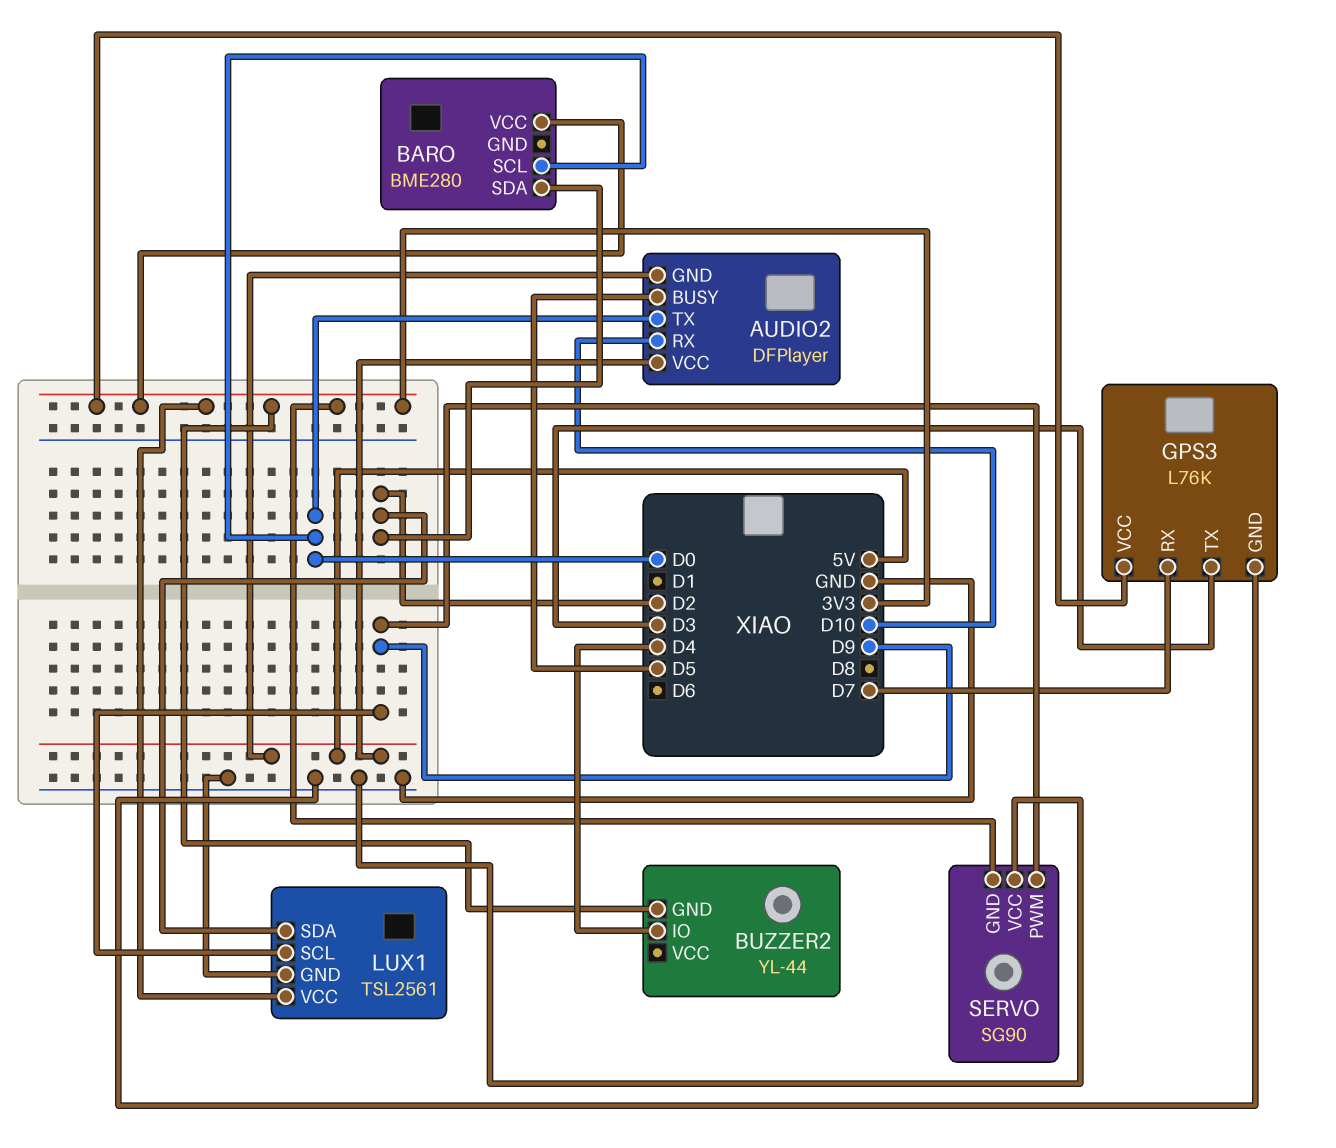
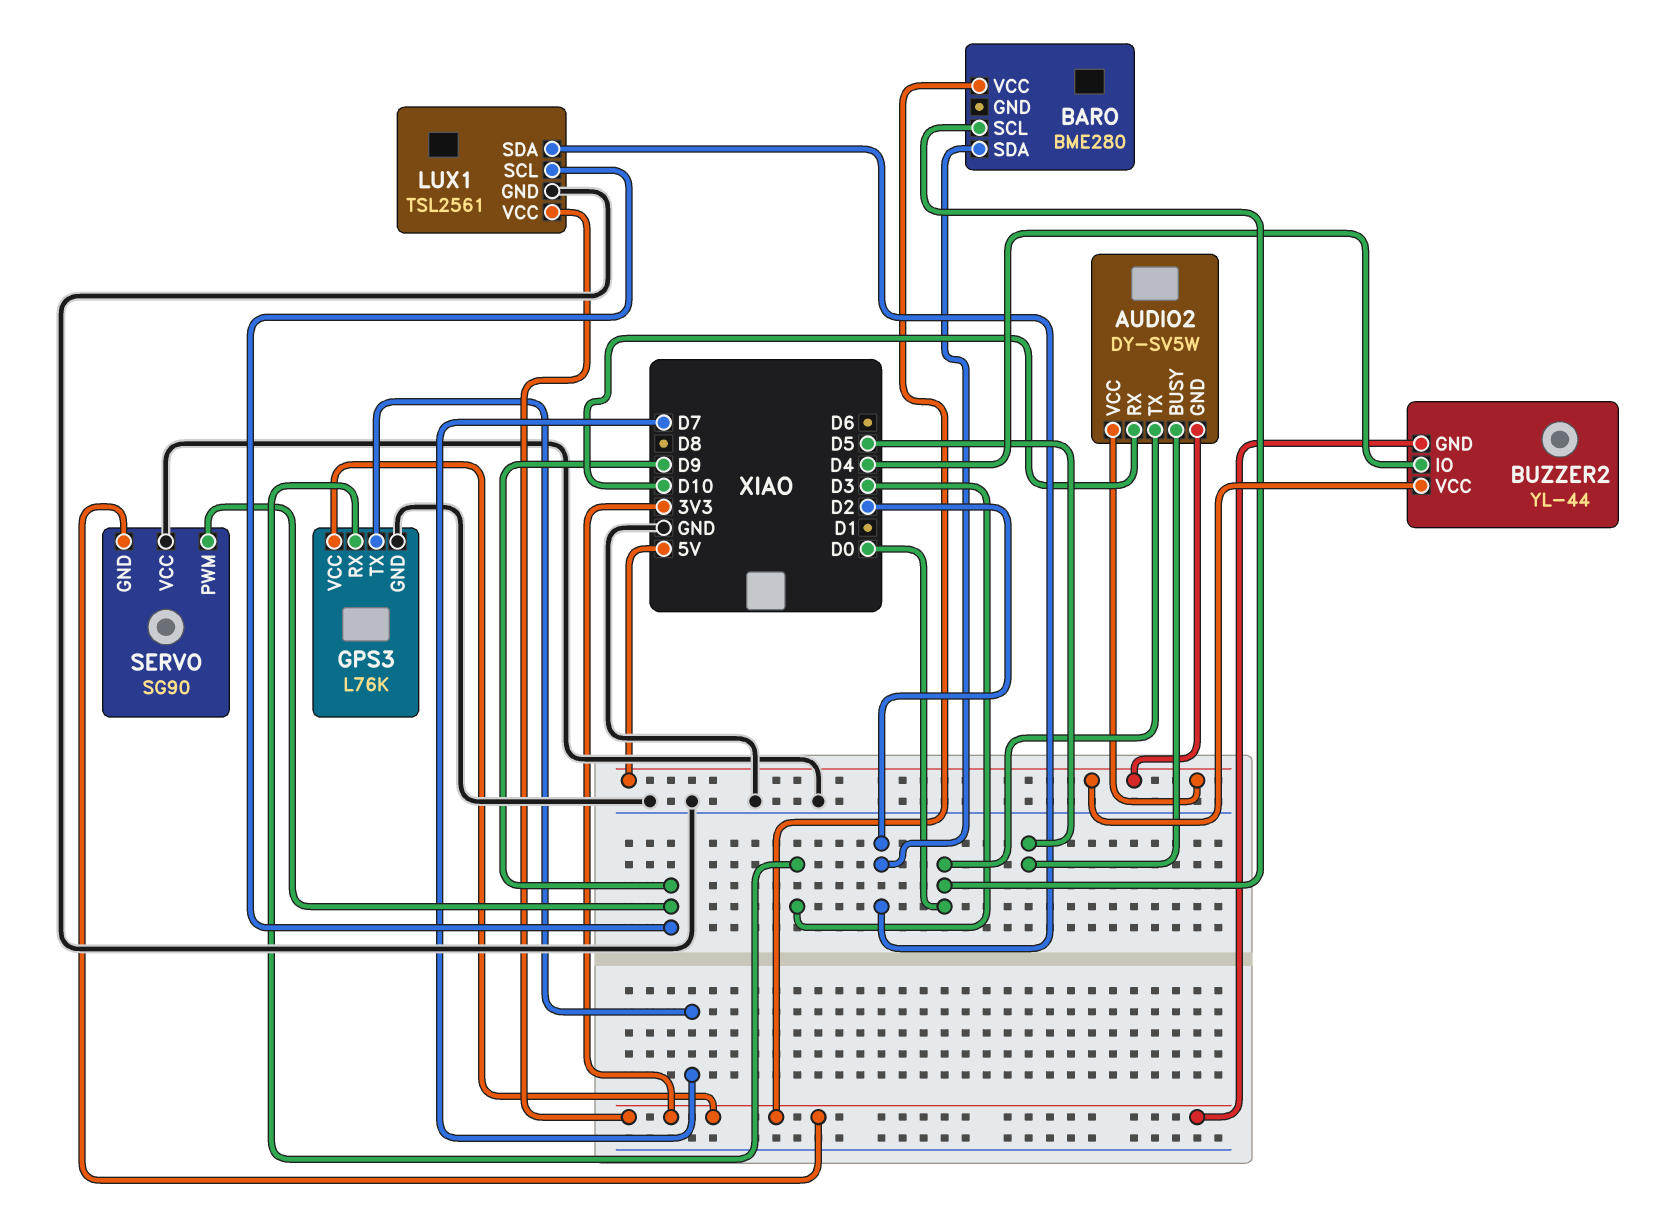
AUDIO2: DFPlayer -> DY-SV5W
BUZZER2 pin VCC: none -> 5V
GPS3 pin RX: D7 -> D3
GPS3 pin TX: D3 -> D7

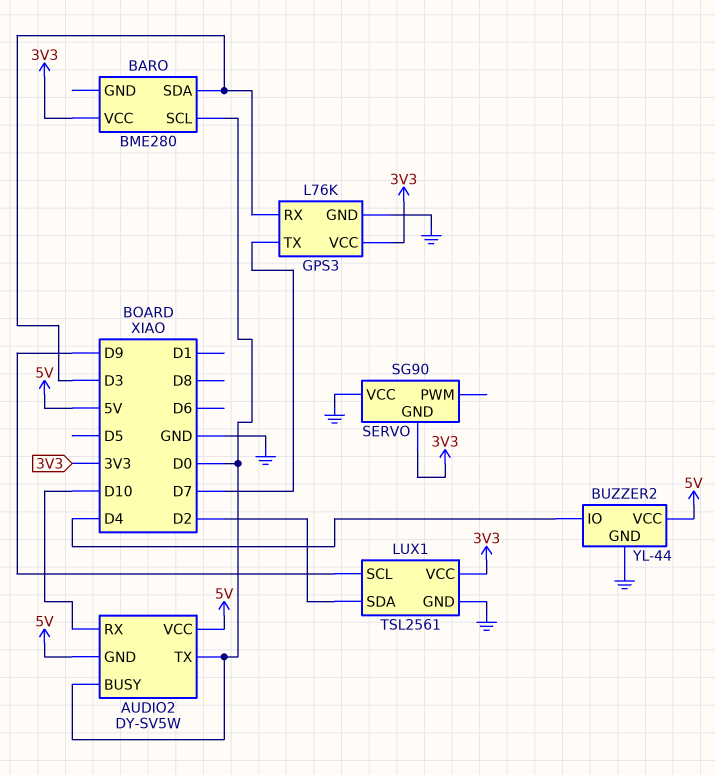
AUDIO2 pin BUSY: D5 -> D0
BARO pin SDA: D2 -> D3
BUZZER2 pin GND: 3V3 -> GND
SERVO pin PWM: D9 -> none

